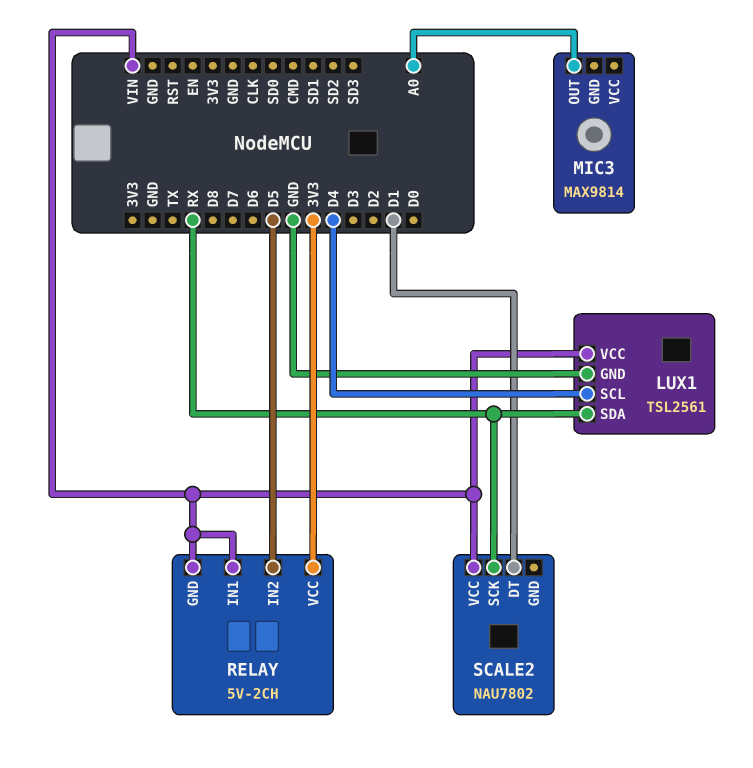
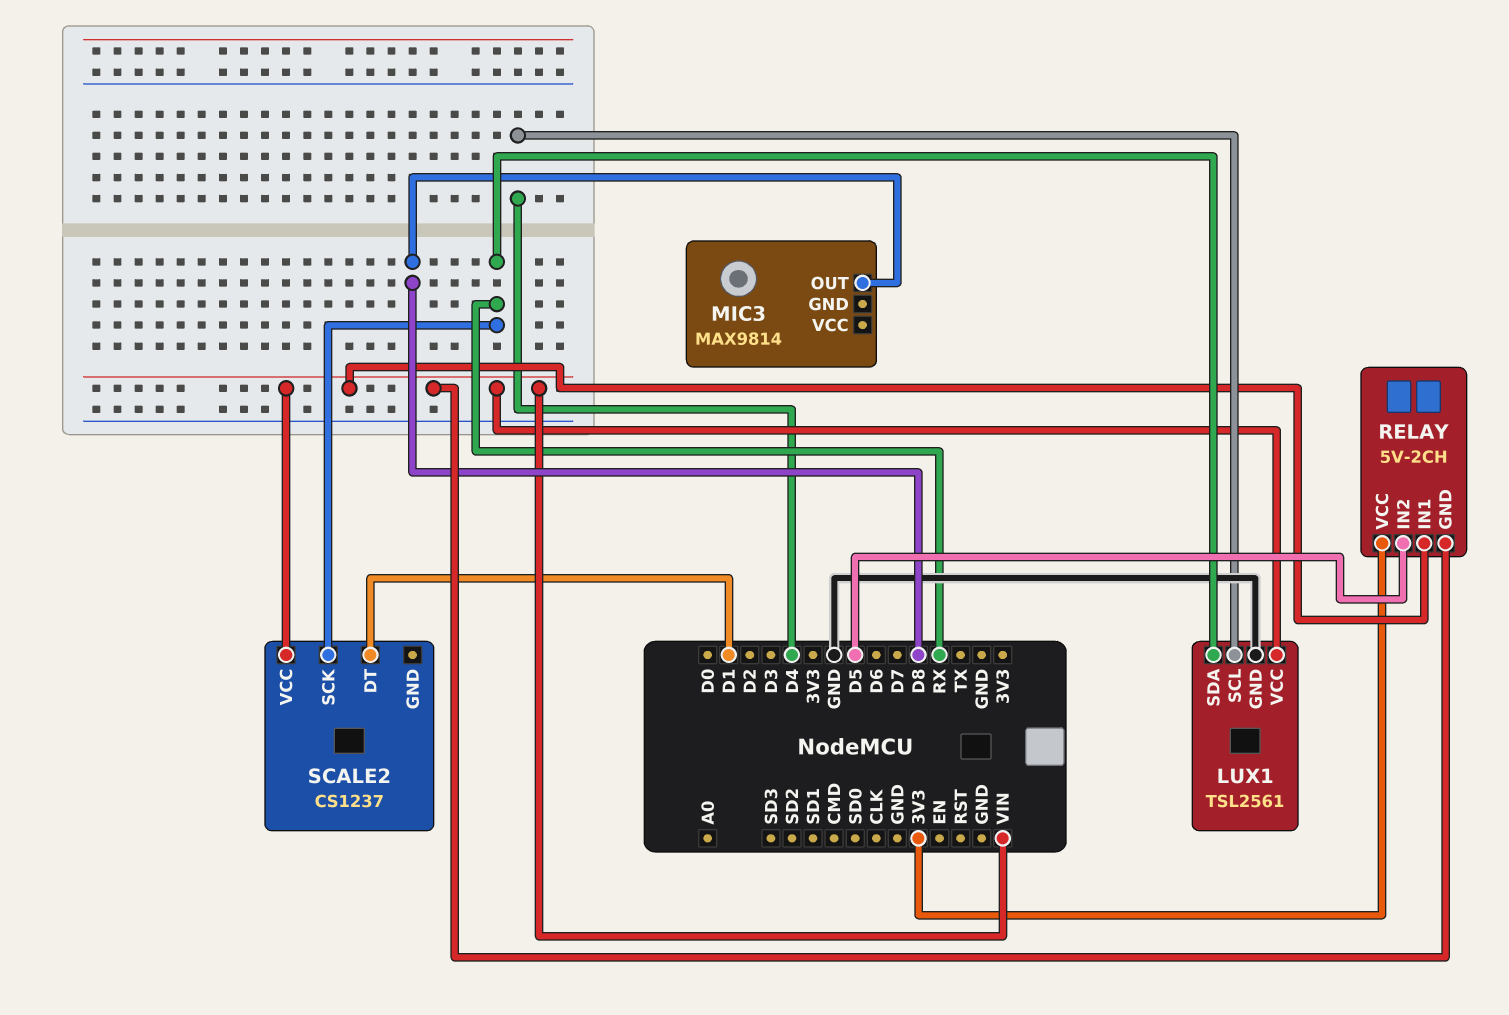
MIC3 pin OUT: A0 -> D8
SCALE2: NAU7802 -> CS1237

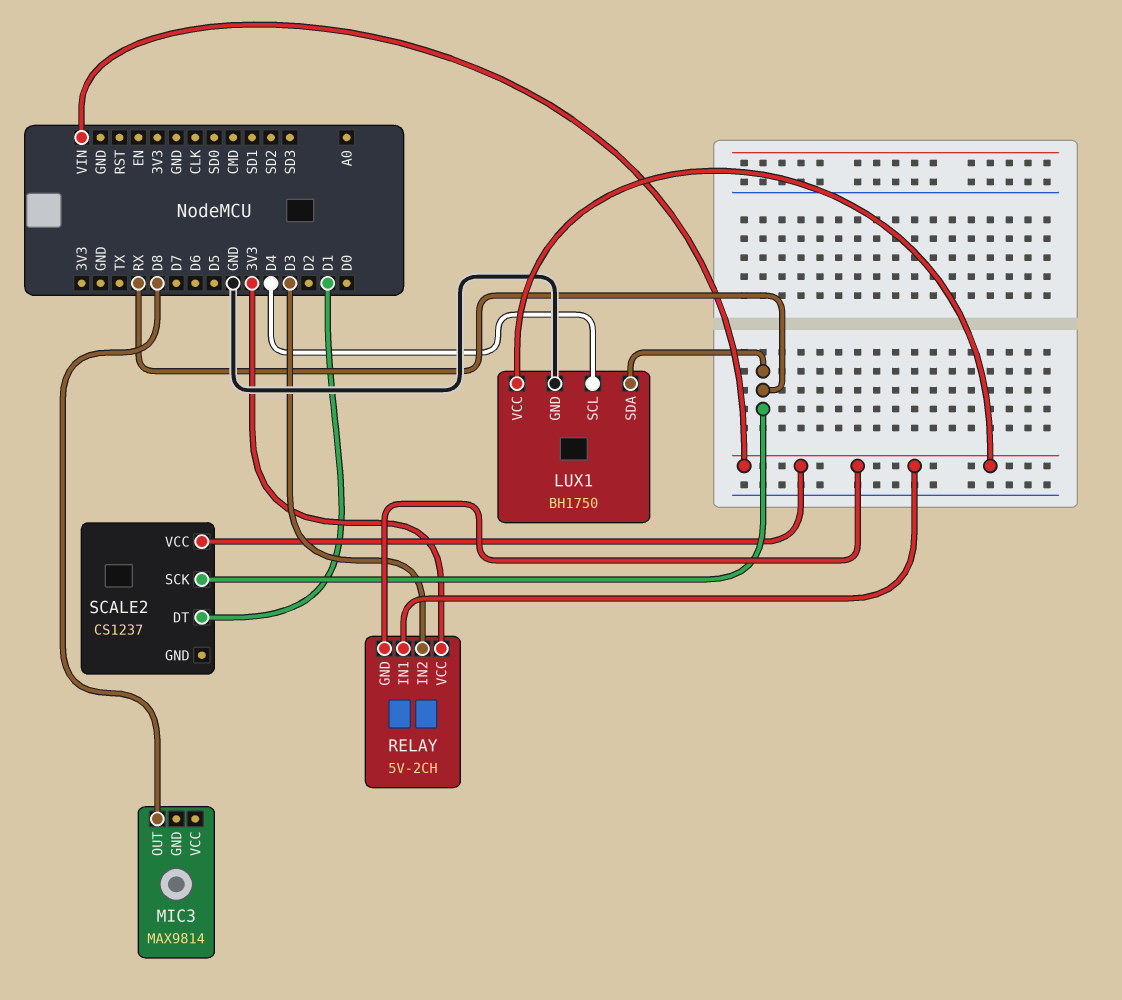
LUX1: TSL2561 -> BH1750
RELAY pin IN2: D5 -> D3

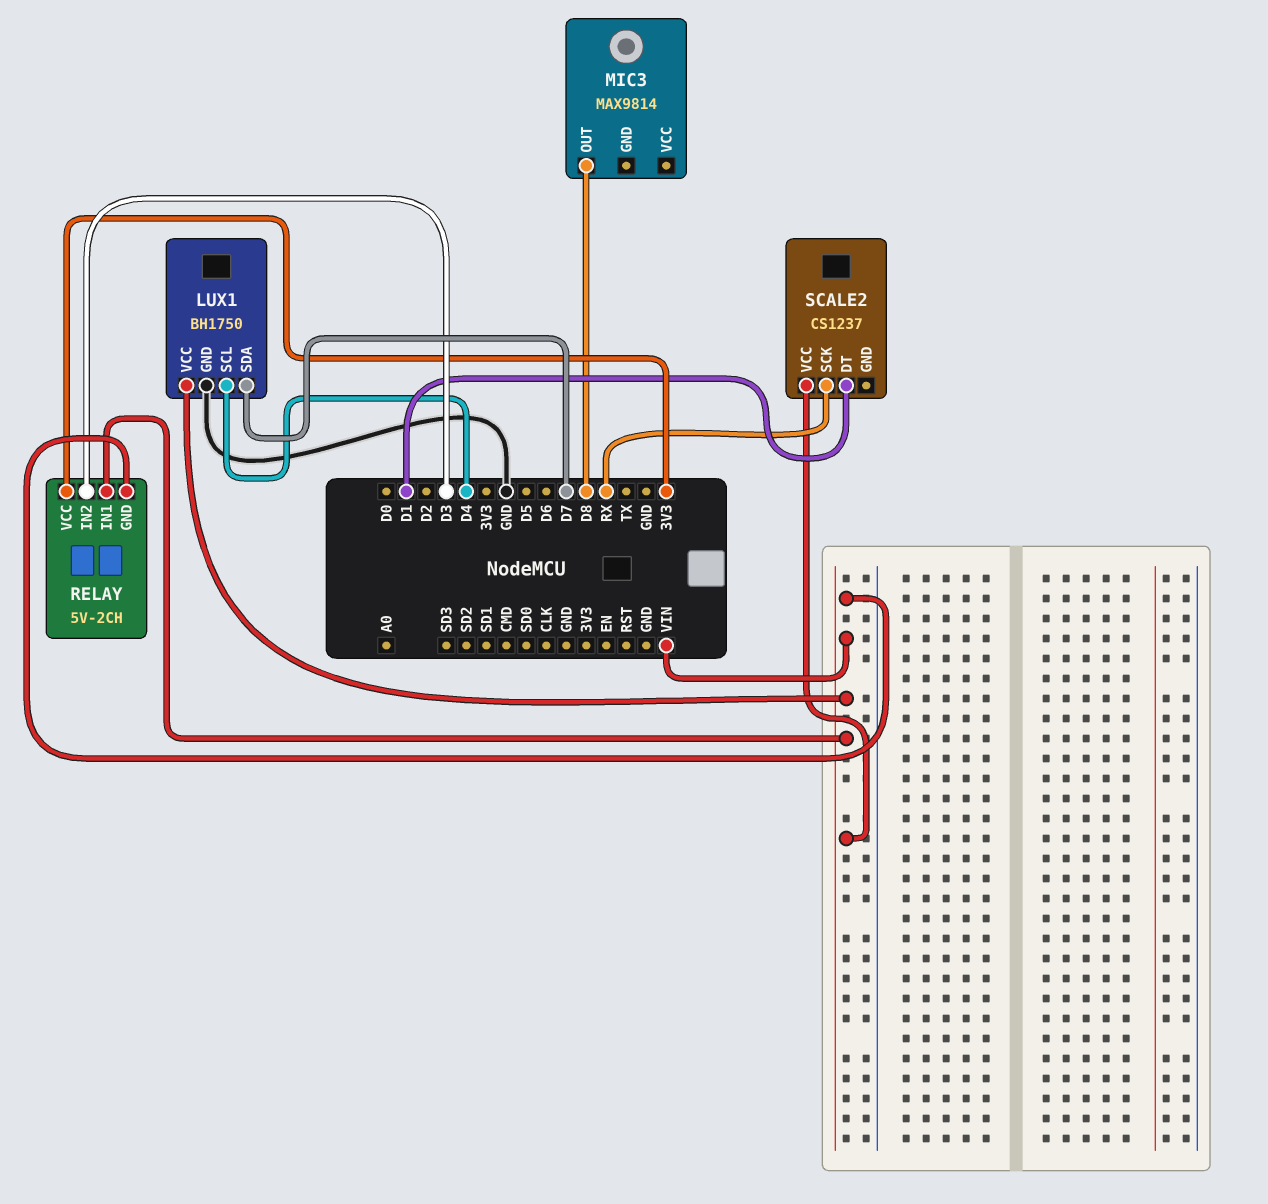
LUX1 pin SDA: RX -> D7

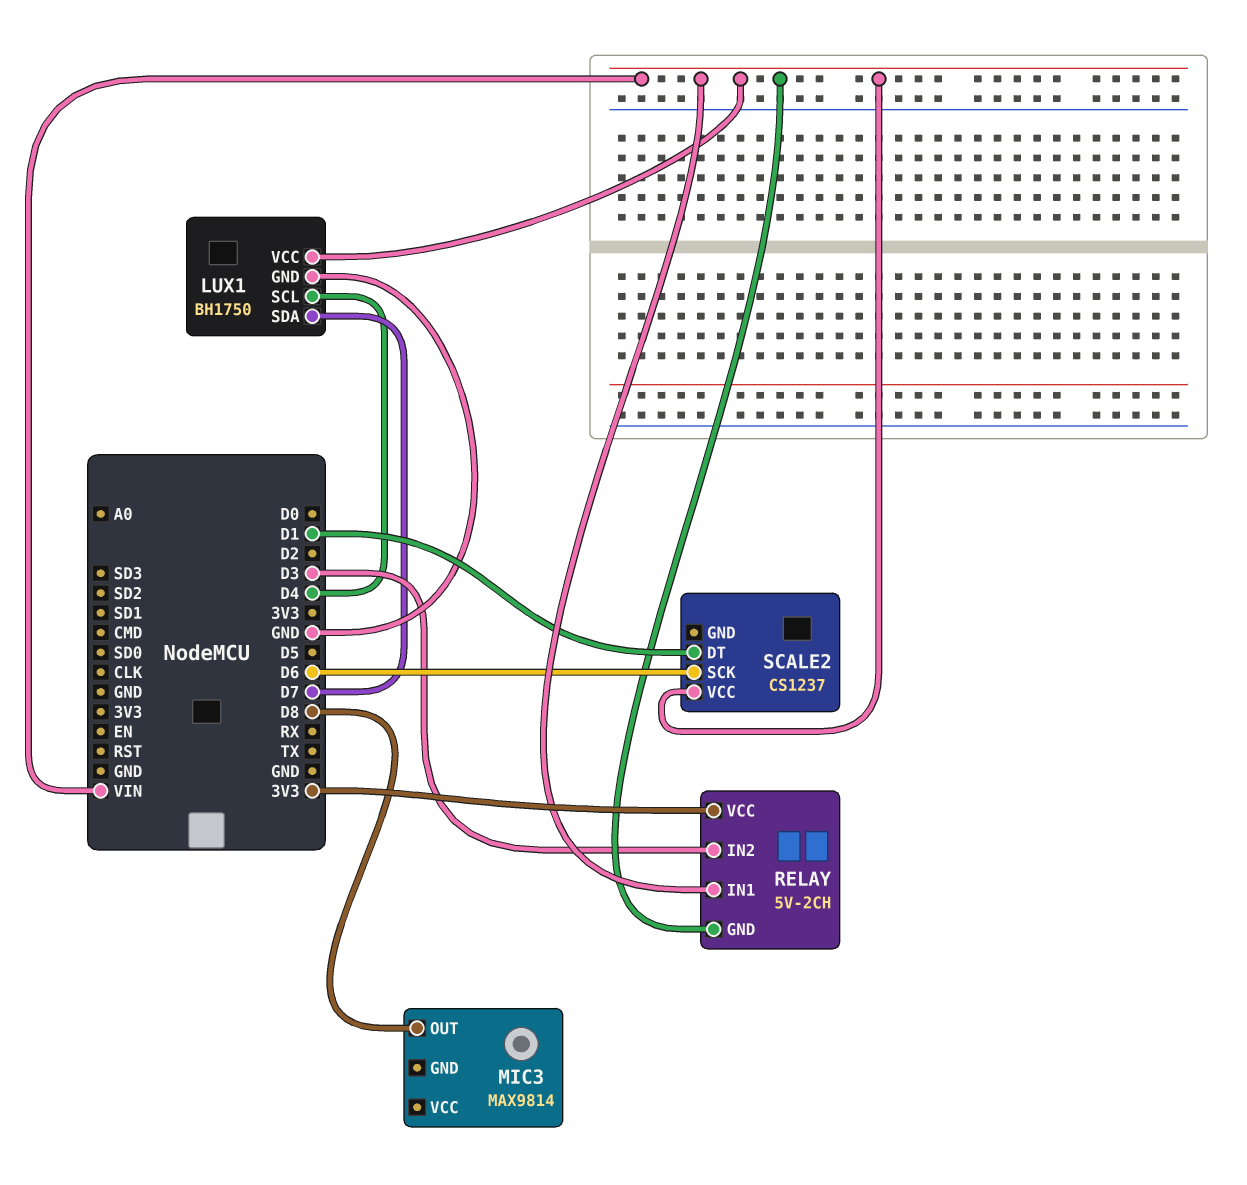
SCALE2 pin SCK: RX -> D6

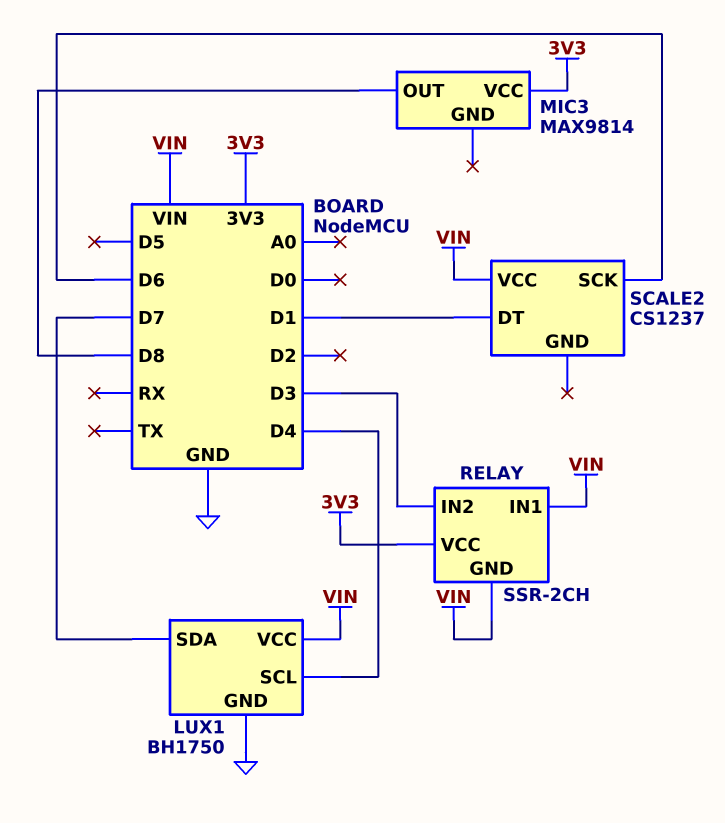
MIC3 pin VCC: none -> 3V3
RELAY: 5V-2CH -> SSR-2CH

